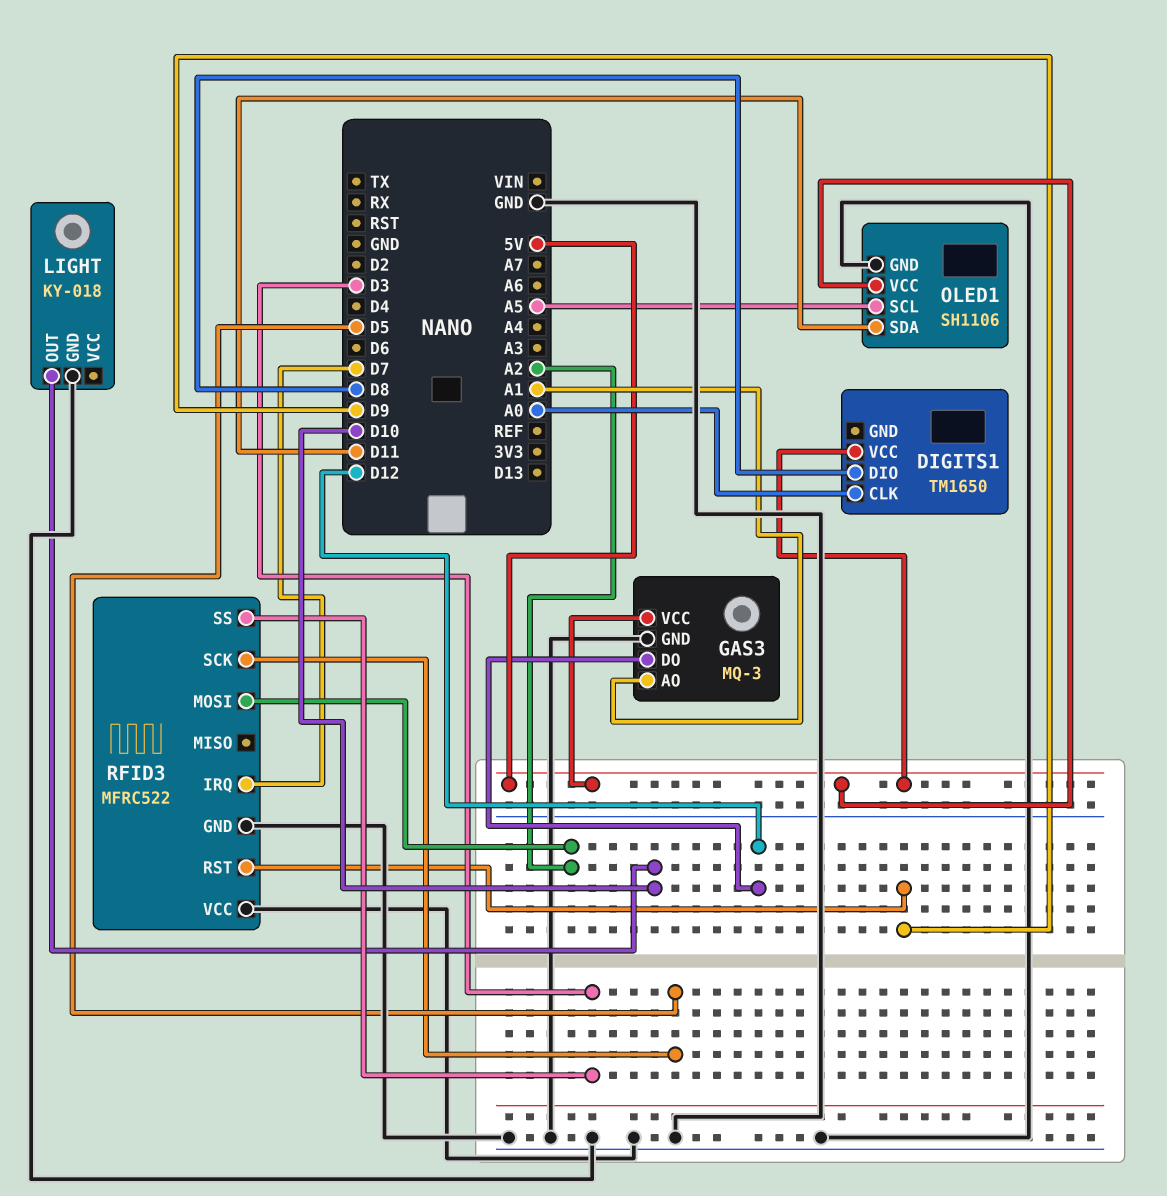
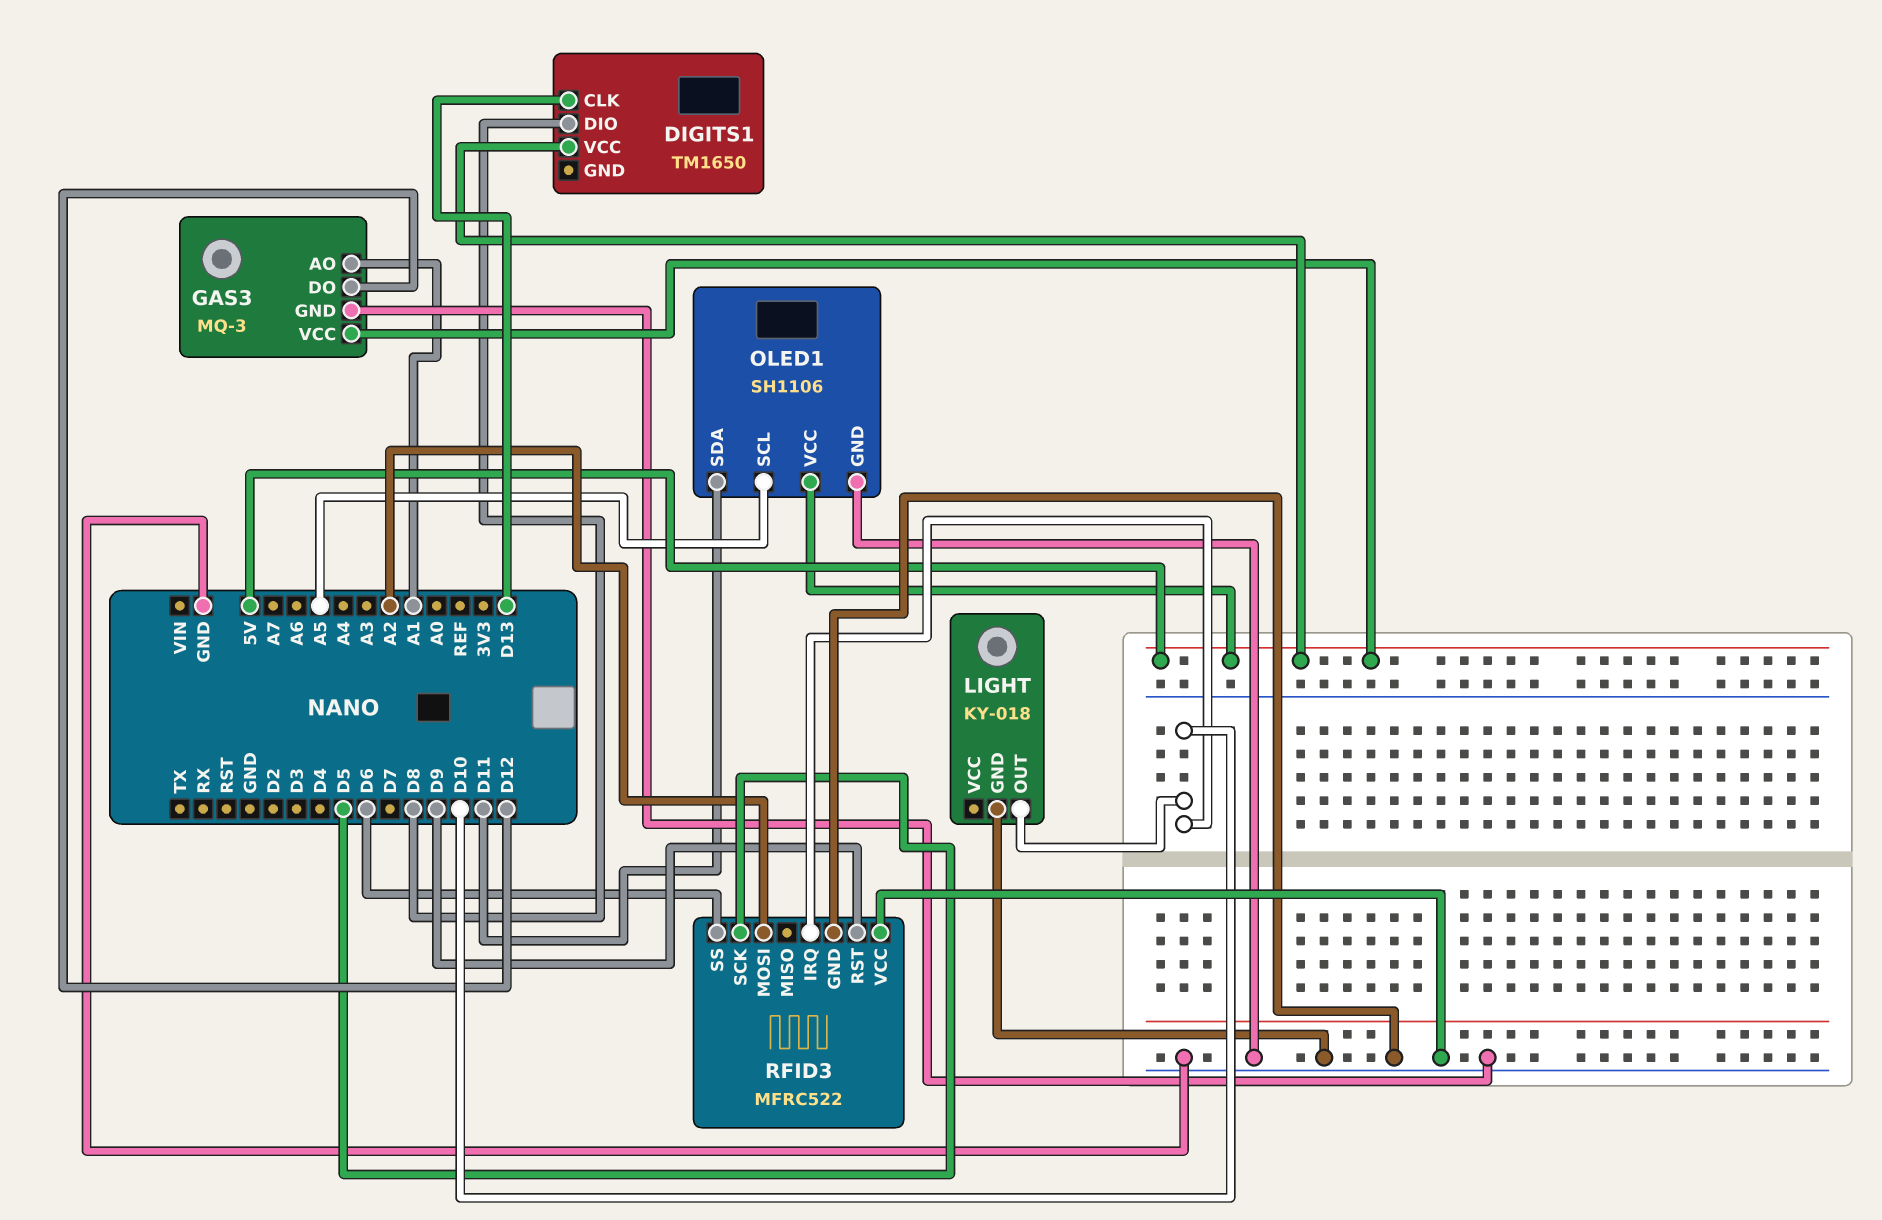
DIGITS1 pin CLK: A0 -> D13
RFID3 pin IRQ: D7 -> D10
RFID3 pin SS: D3 -> D6

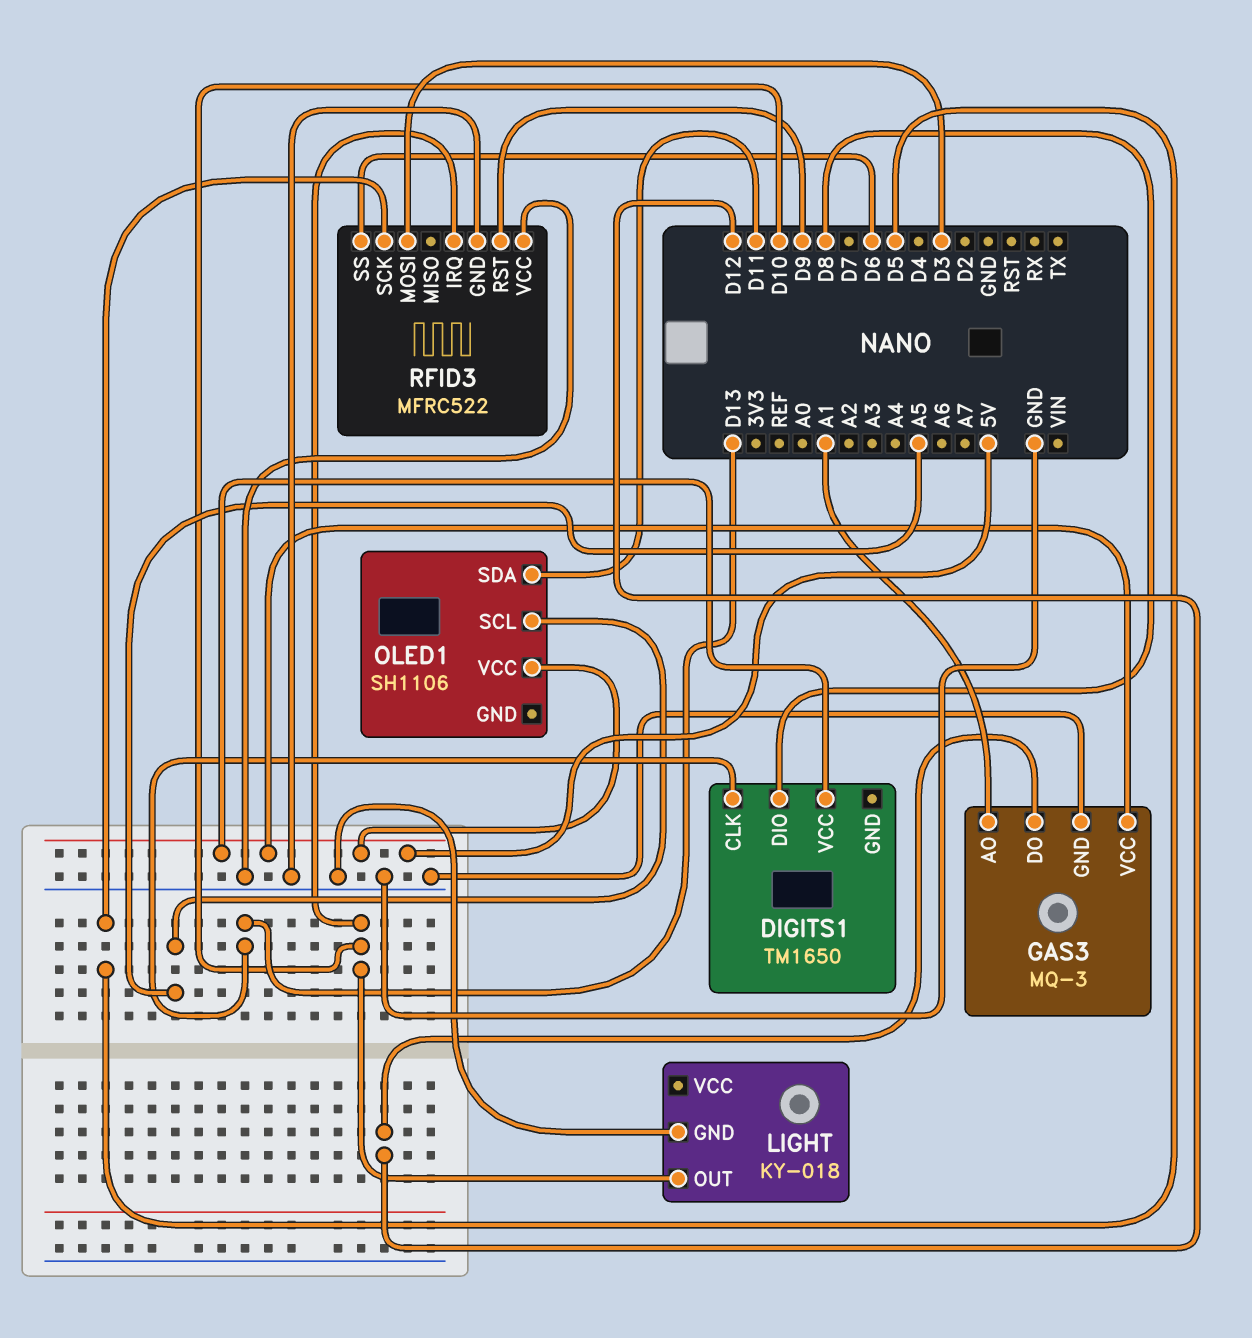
OLED1 pin GND: GND -> none
RFID3 pin MOSI: A2 -> D3

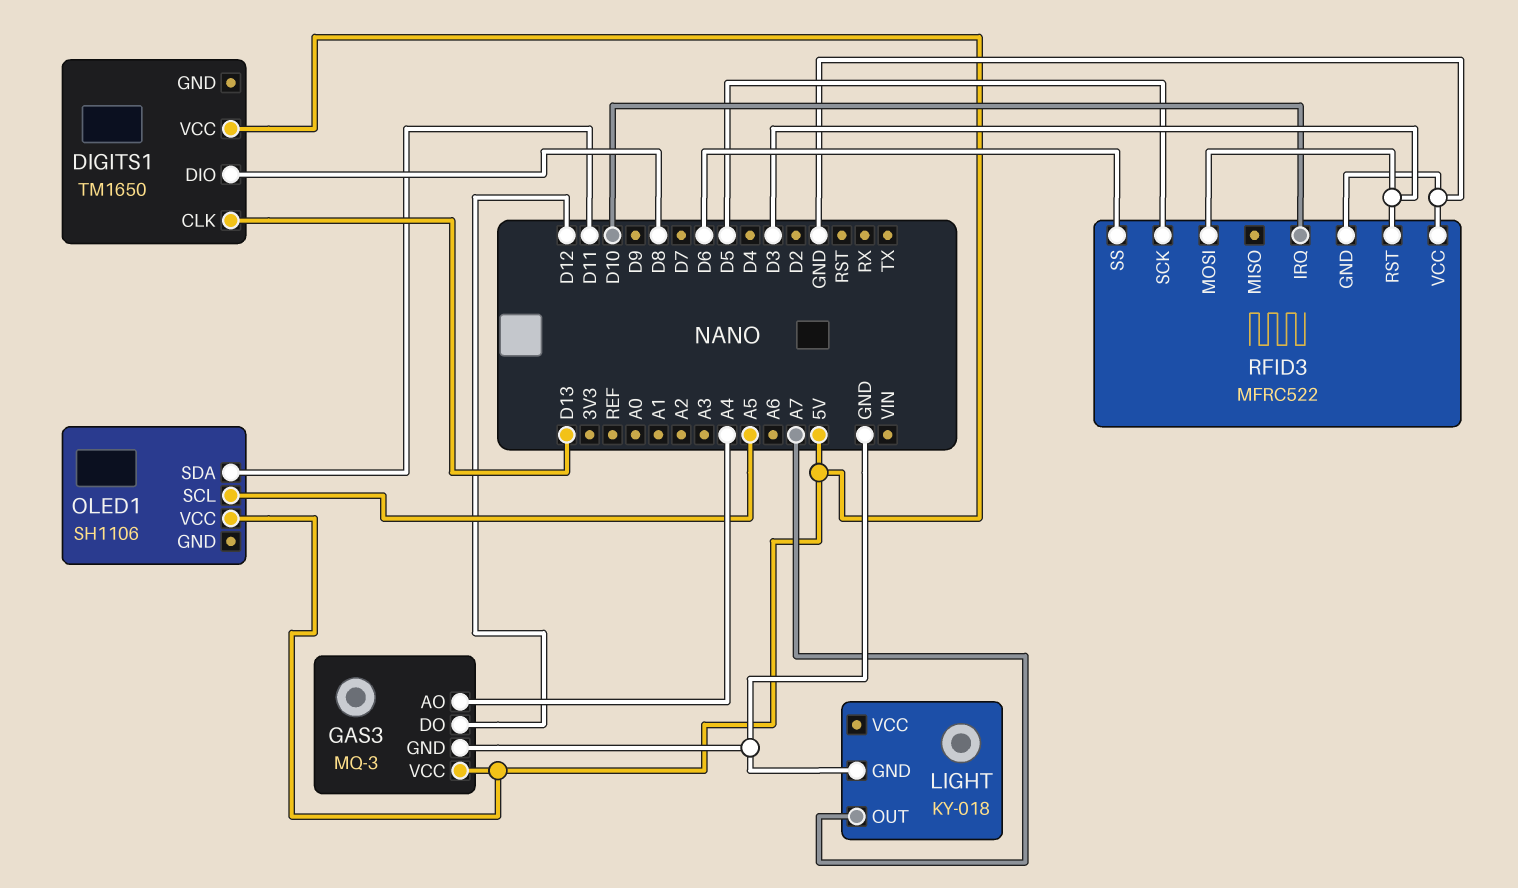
GAS3 pin AO: A1 -> A4
LIGHT pin OUT: D10 -> A7
RFID3 pin RST: D9 -> D3

